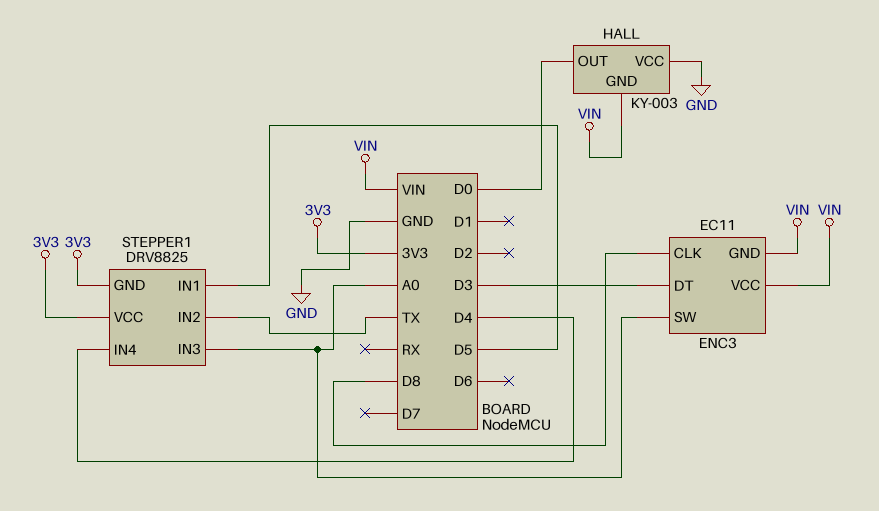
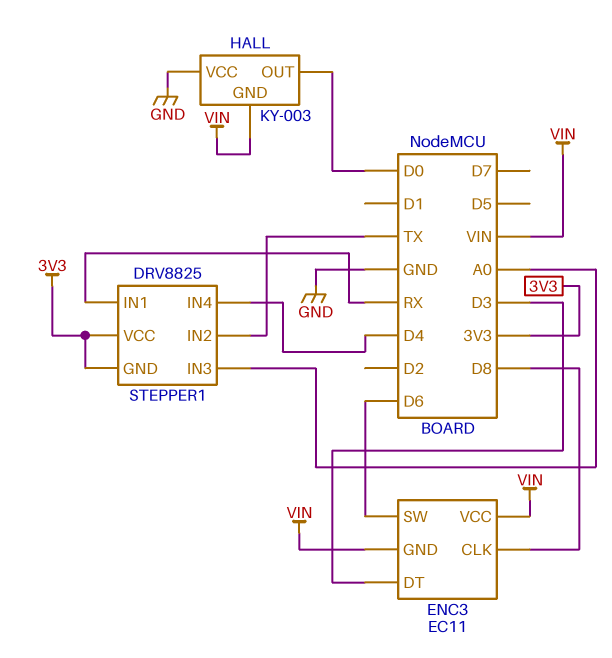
ENC3 pin SW: A0 -> D6
STEPPER1 pin IN1: D5 -> RX

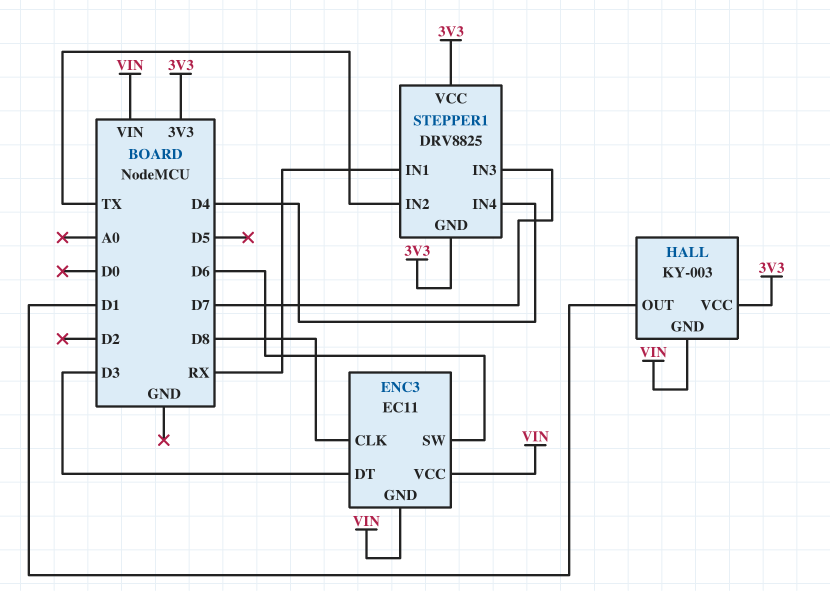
HALL pin OUT: D0 -> D1
HALL pin VCC: GND -> 3V3
STEPPER1 pin IN3: A0 -> D7

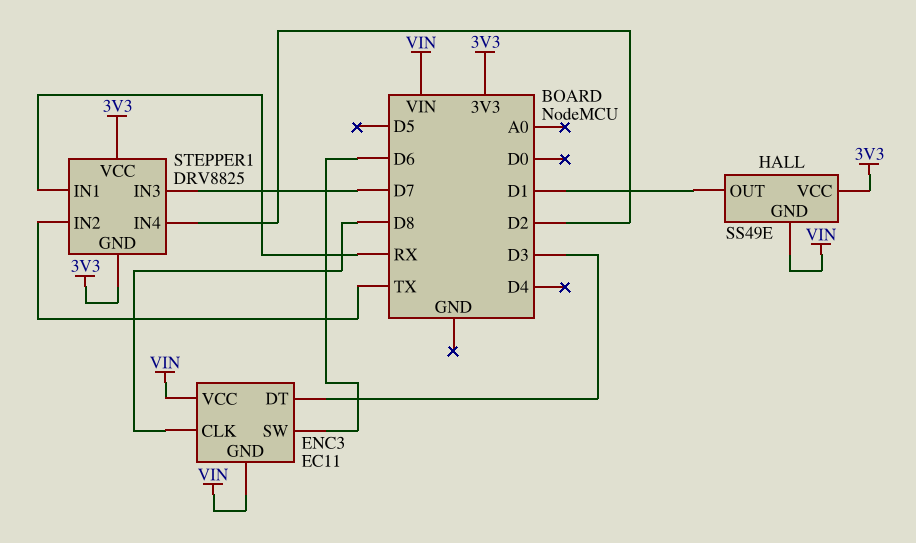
HALL: KY-003 -> SS49E
STEPPER1 pin IN4: D4 -> D2

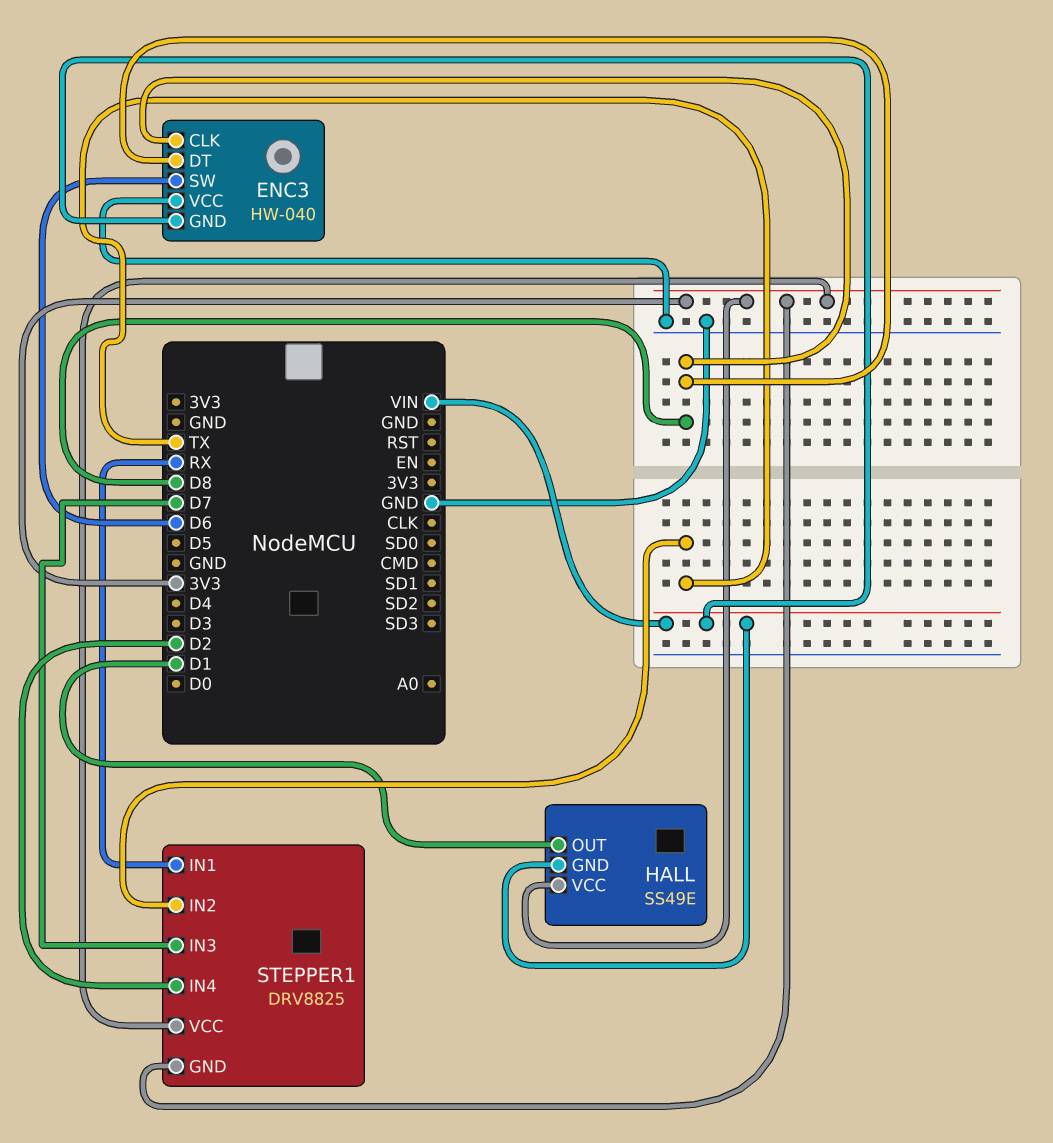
ENC3: EC11 -> HW-040
ENC3 pin DT: D3 -> D8
ENC3 pin VCC: VIN -> GND

